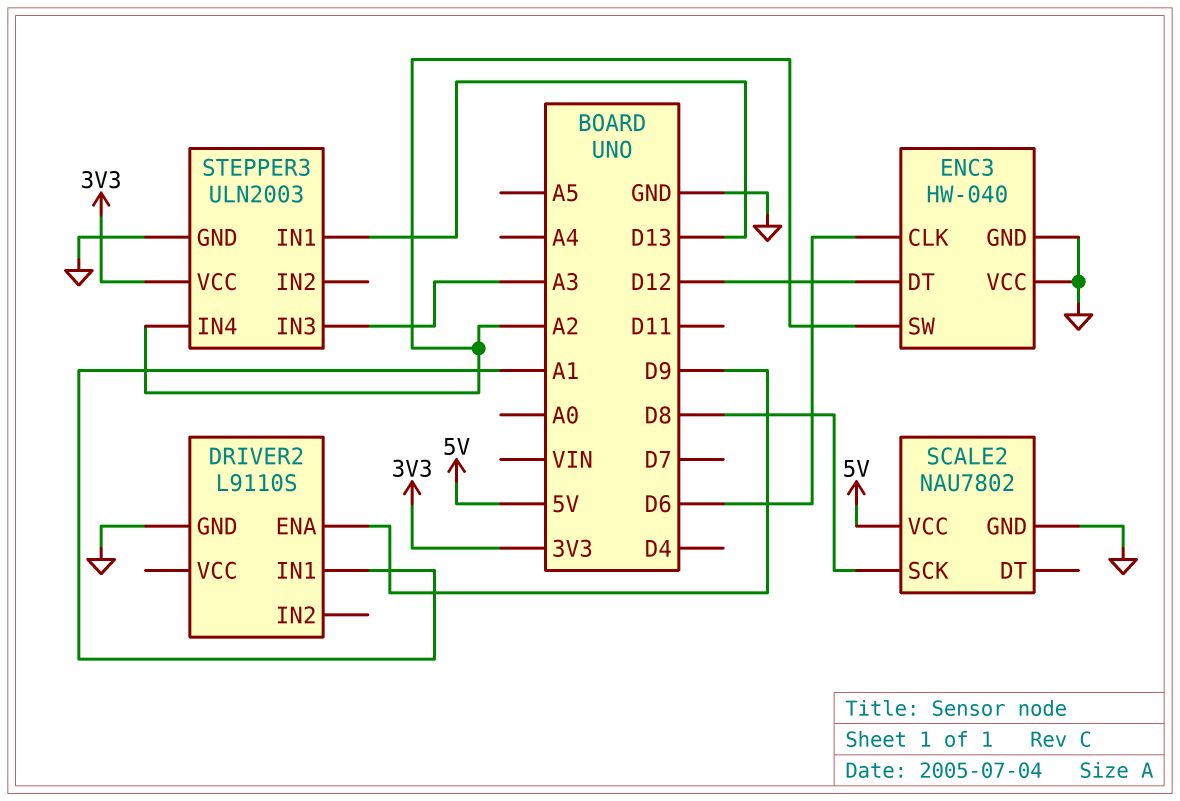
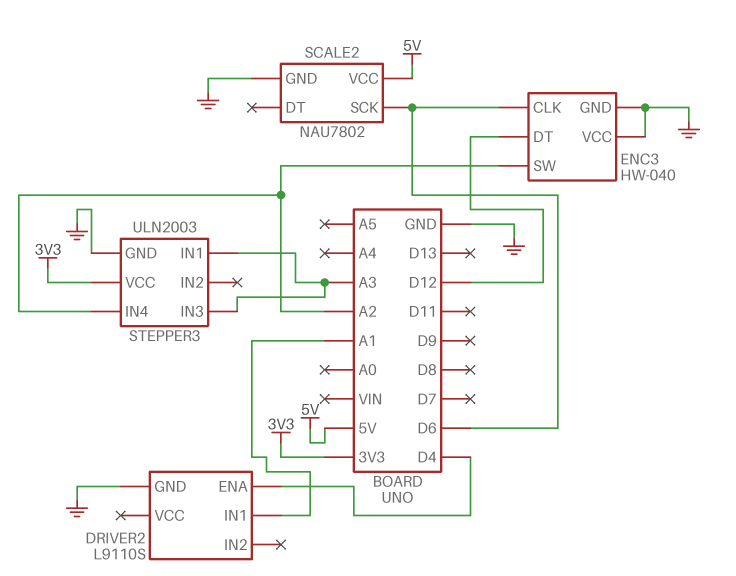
DRIVER2 pin ENA: D9 -> D4
SCALE2 pin SCK: D8 -> D6
STEPPER3 pin IN1: D13 -> A3

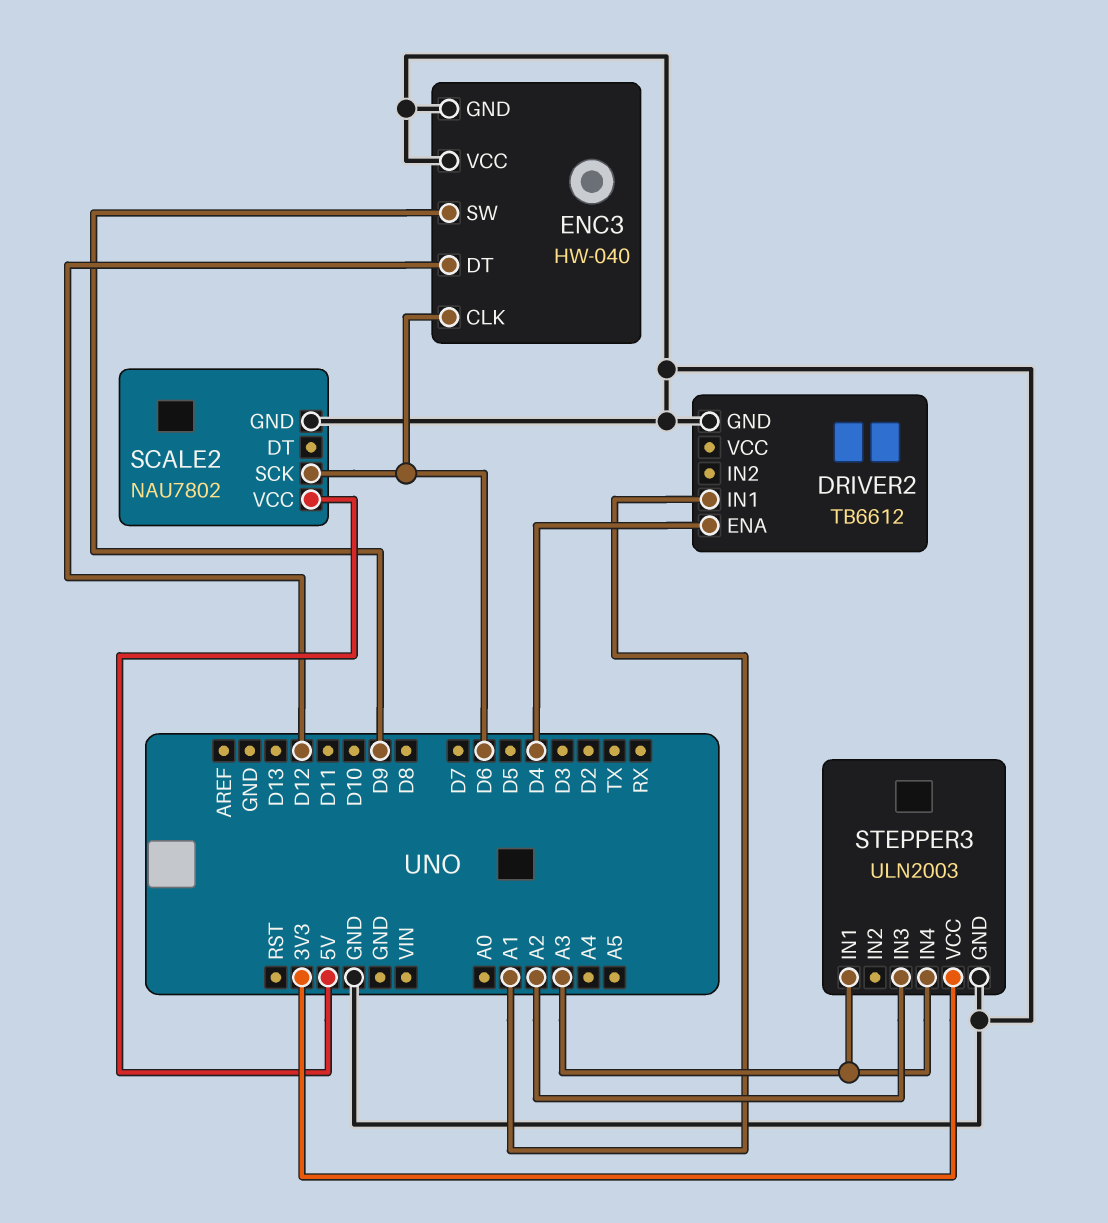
DRIVER2: L9110S -> TB6612
ENC3 pin SW: A2 -> D9
STEPPER3 pin IN3: A3 -> A2
STEPPER3 pin IN4: A2 -> A3

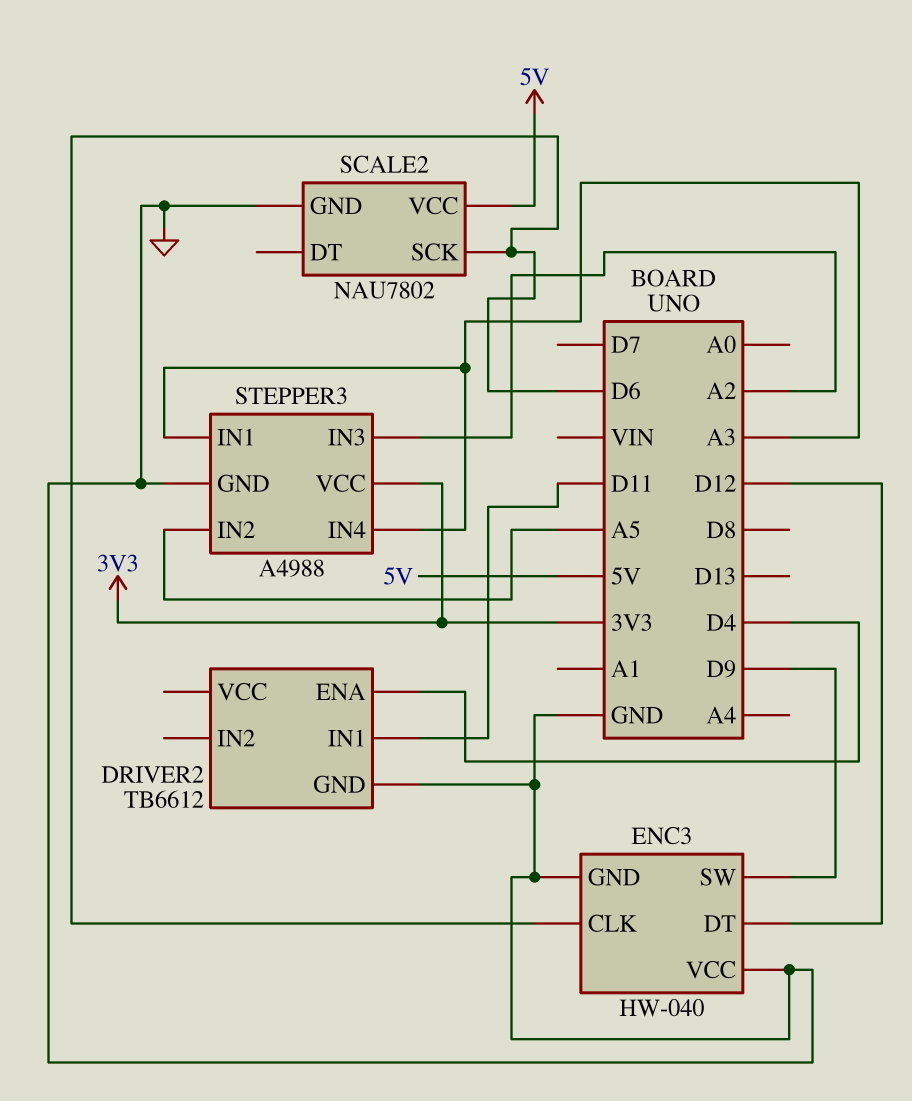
DRIVER2 pin IN1: A1 -> D11
STEPPER3: ULN2003 -> A4988
STEPPER3 pin IN2: none -> A5

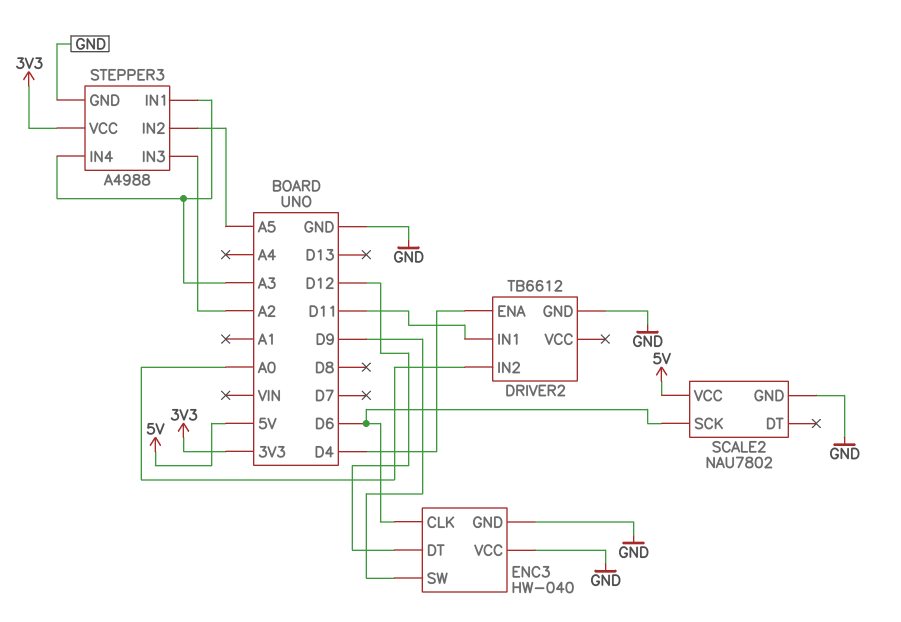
DRIVER2 pin IN2: none -> A0

